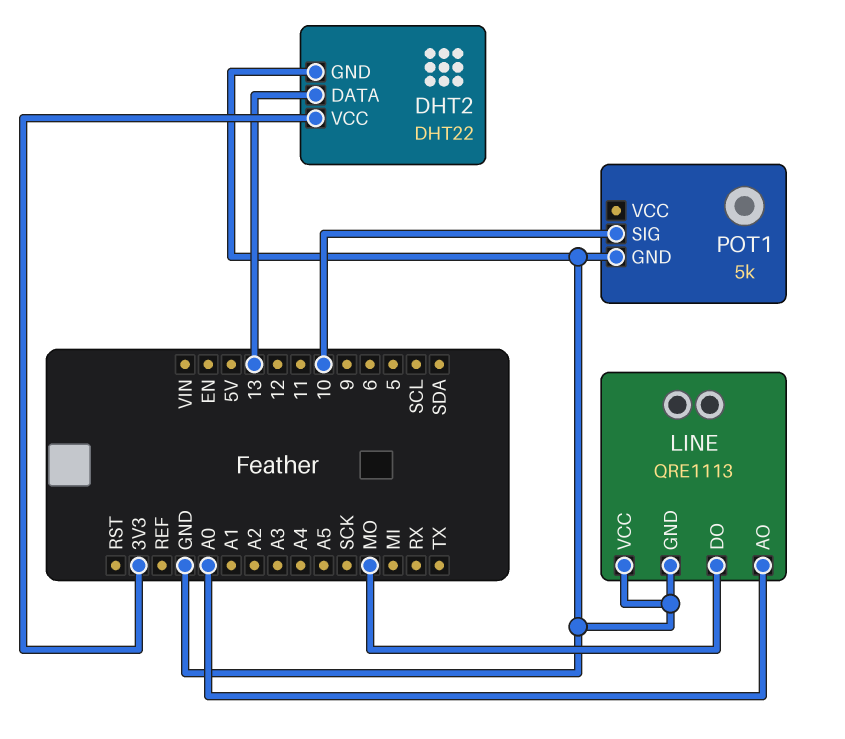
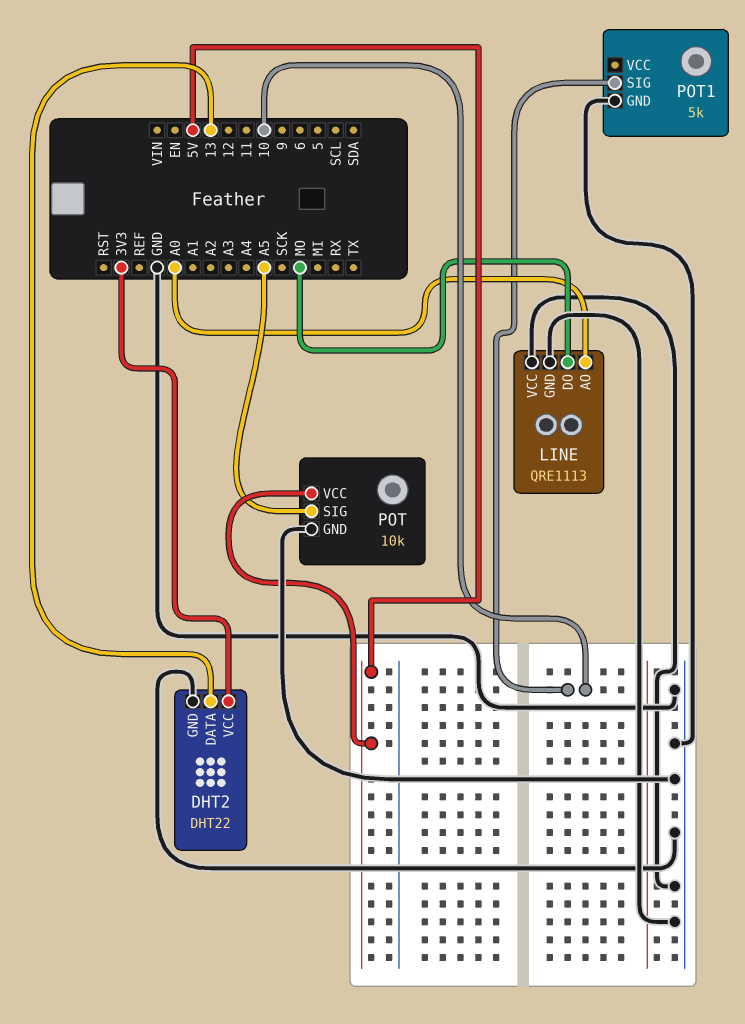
POT: none -> 10k
POT pin GND: none -> GND
POT pin SIG: none -> A5
POT pin VCC: none -> 5V

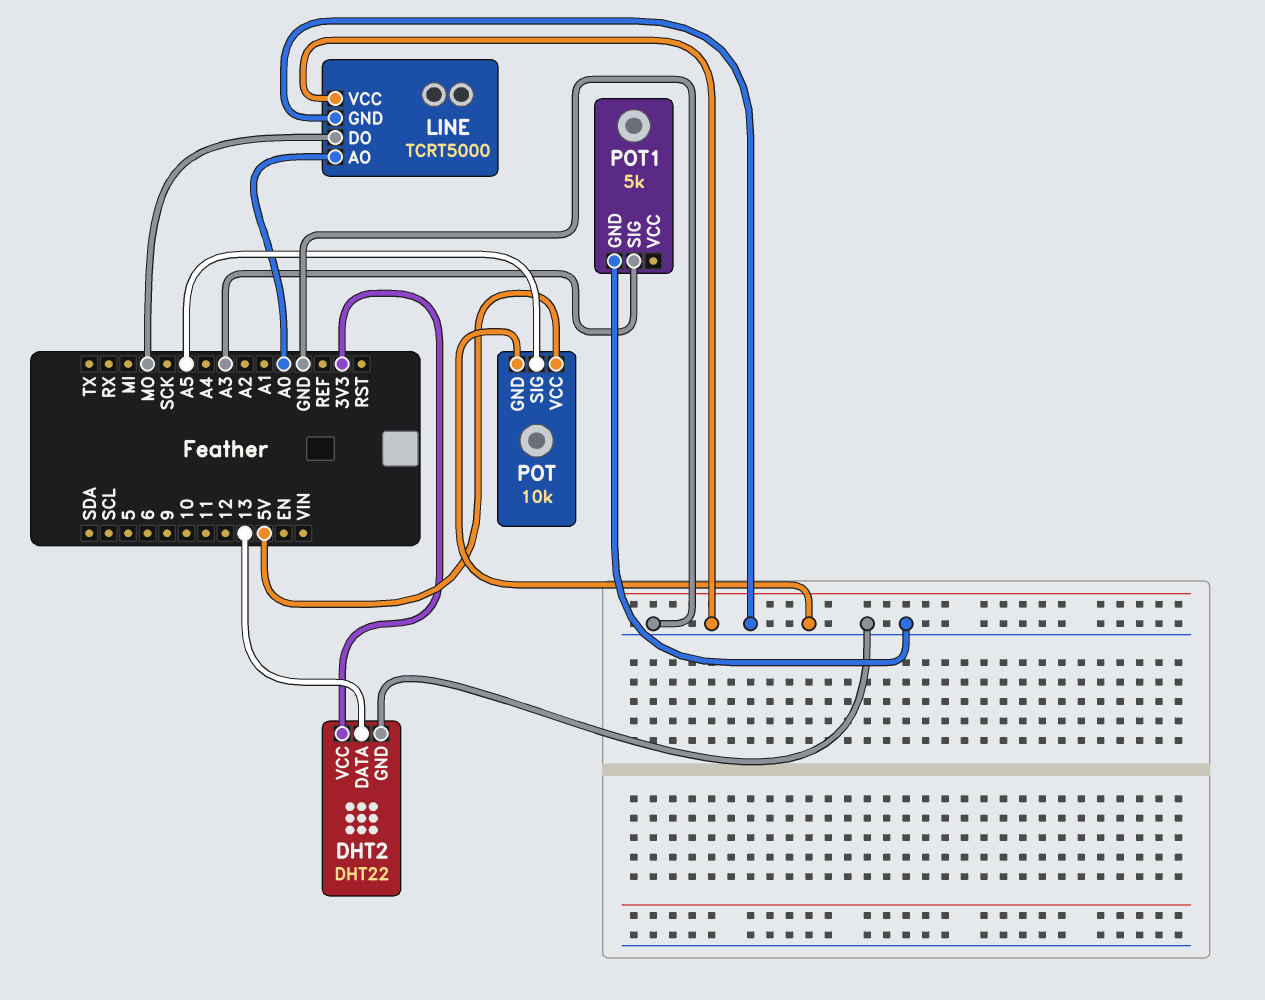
LINE: QRE1113 -> TCRT5000
POT1 pin SIG: 10 -> A3

